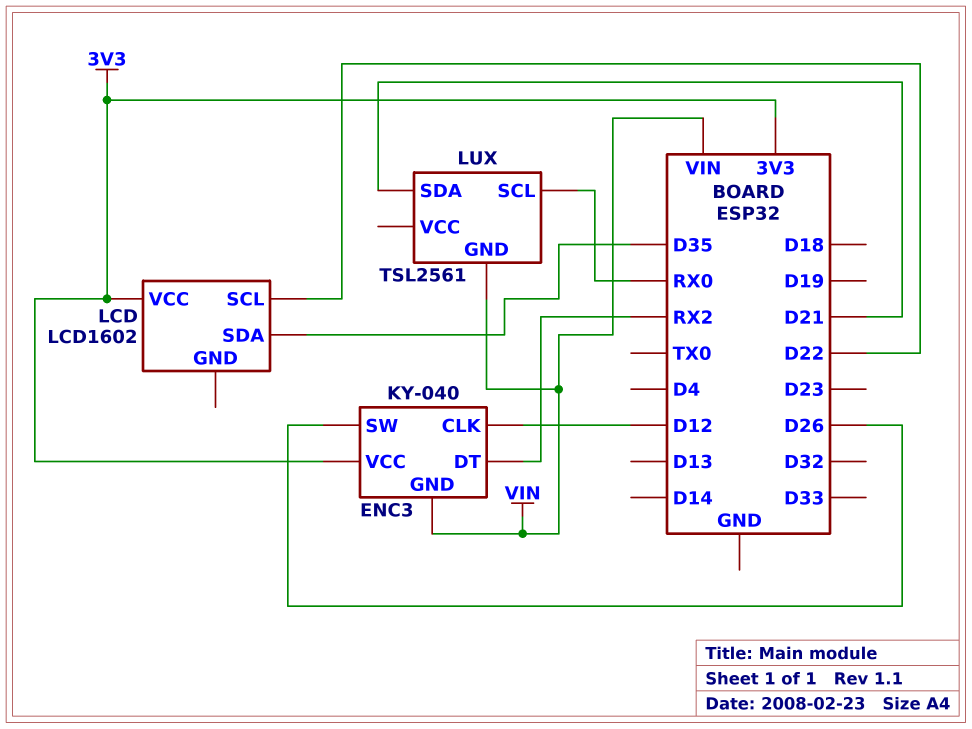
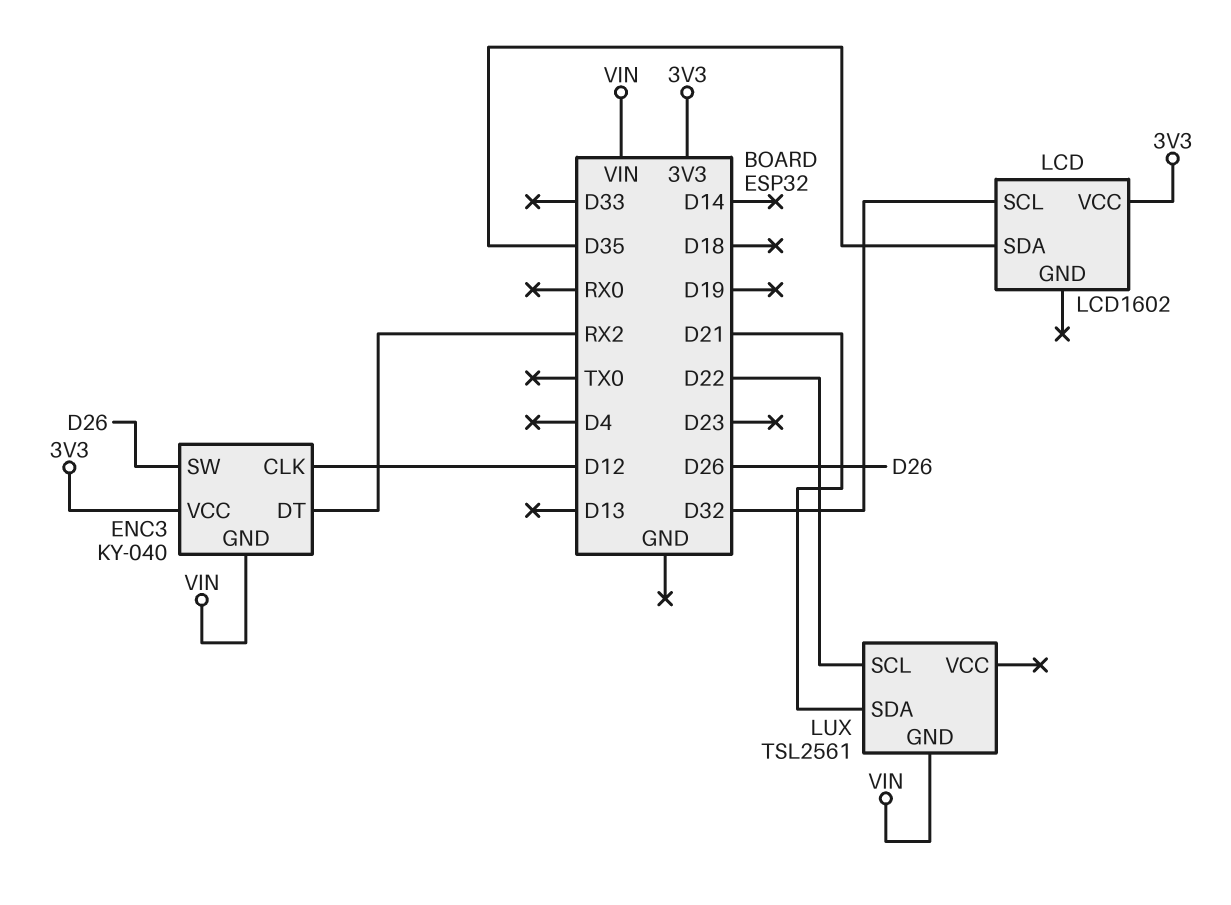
LCD pin SCL: D22 -> D32
LUX pin SCL: RX0 -> D22

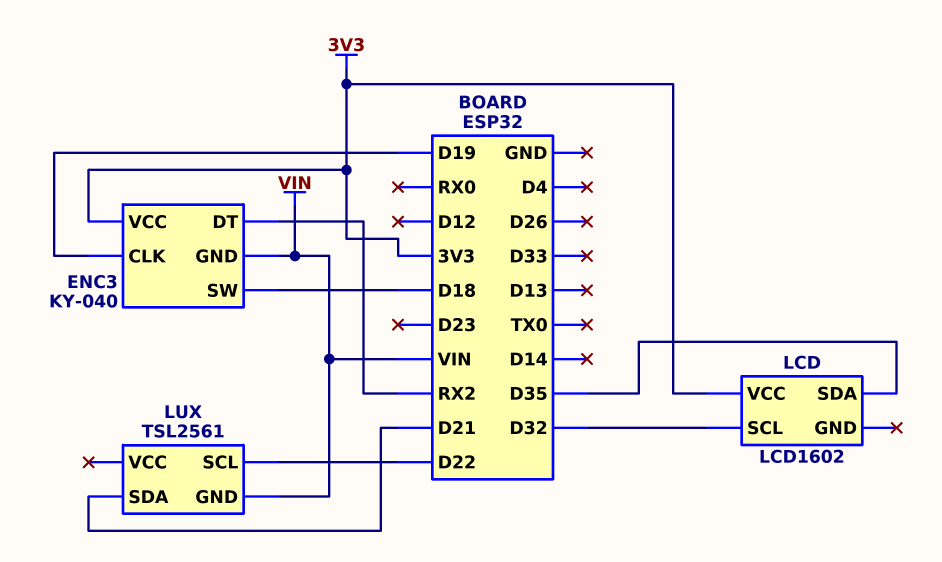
ENC3 pin CLK: D12 -> D19
ENC3 pin SW: D26 -> D18

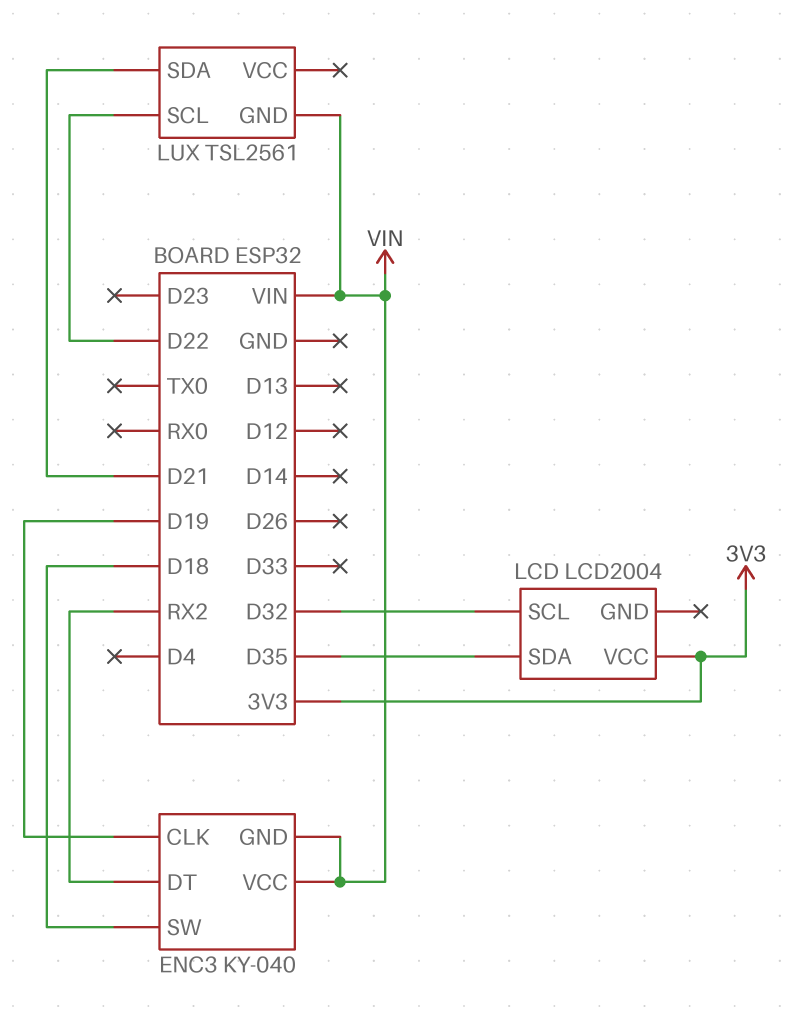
ENC3 pin VCC: 3V3 -> VIN
LCD: LCD1602 -> LCD2004

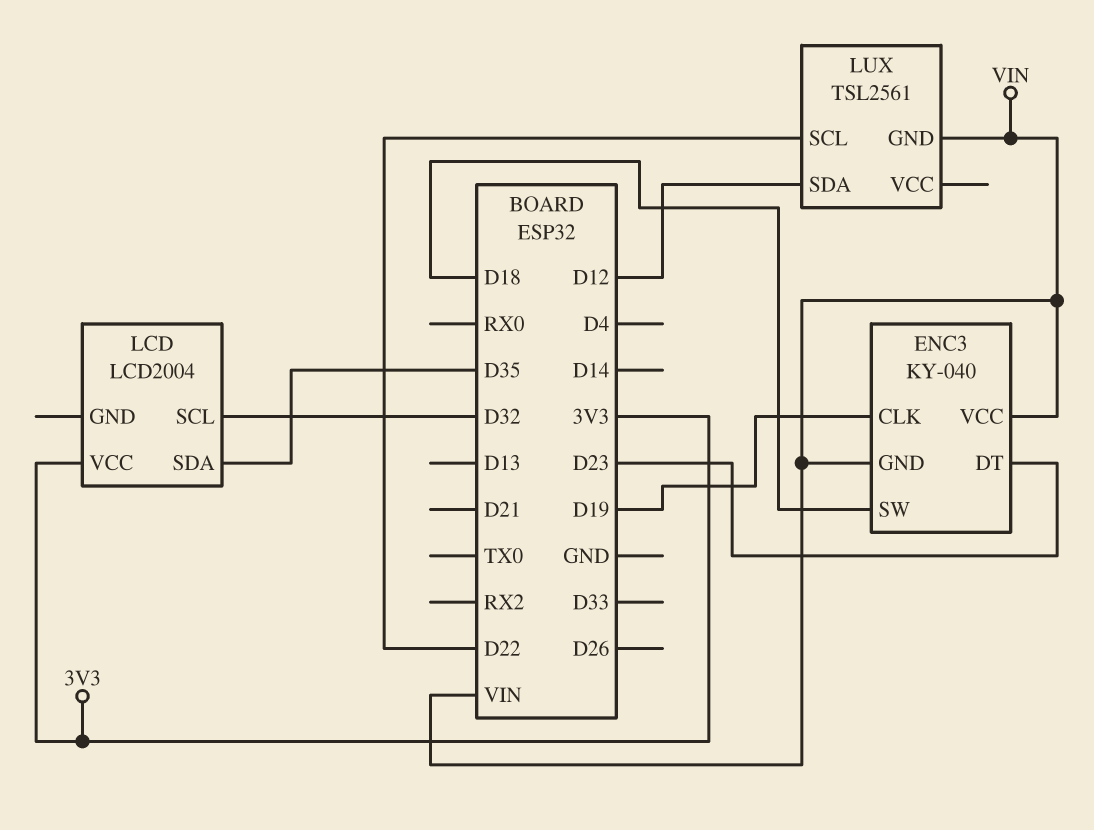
ENC3 pin DT: RX2 -> D23
LUX pin SDA: D21 -> D12

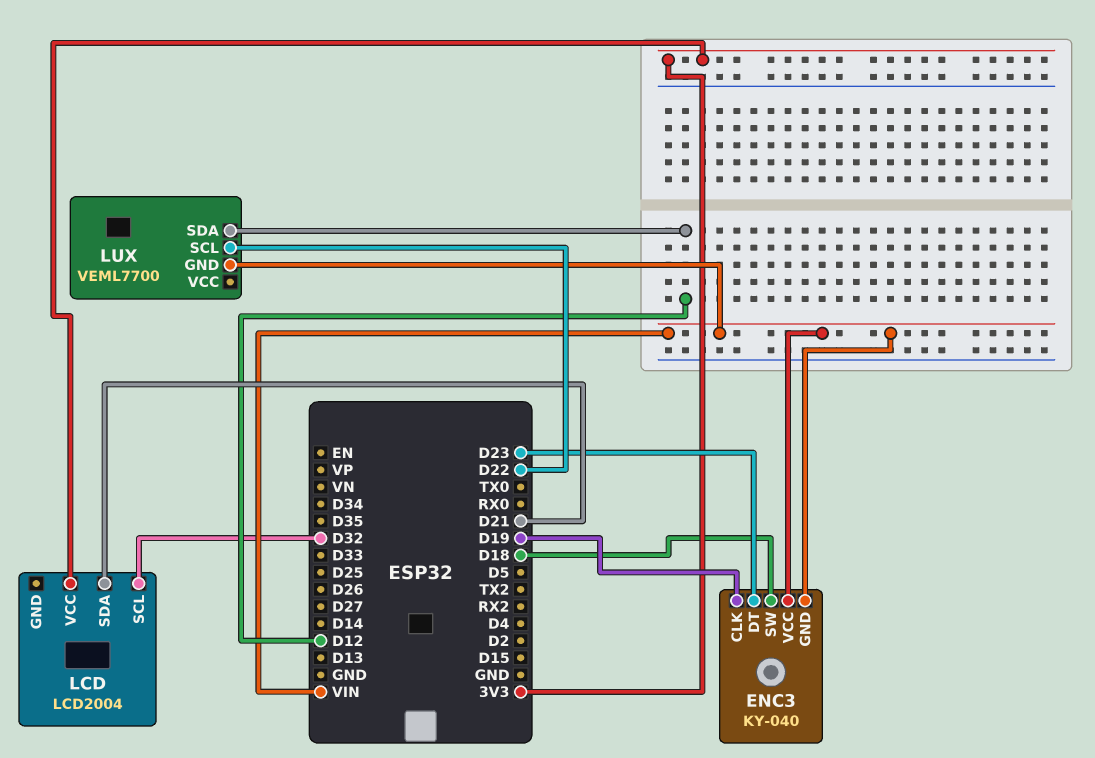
LCD pin SDA: D35 -> D21
LUX: TSL2561 -> VEML7700

